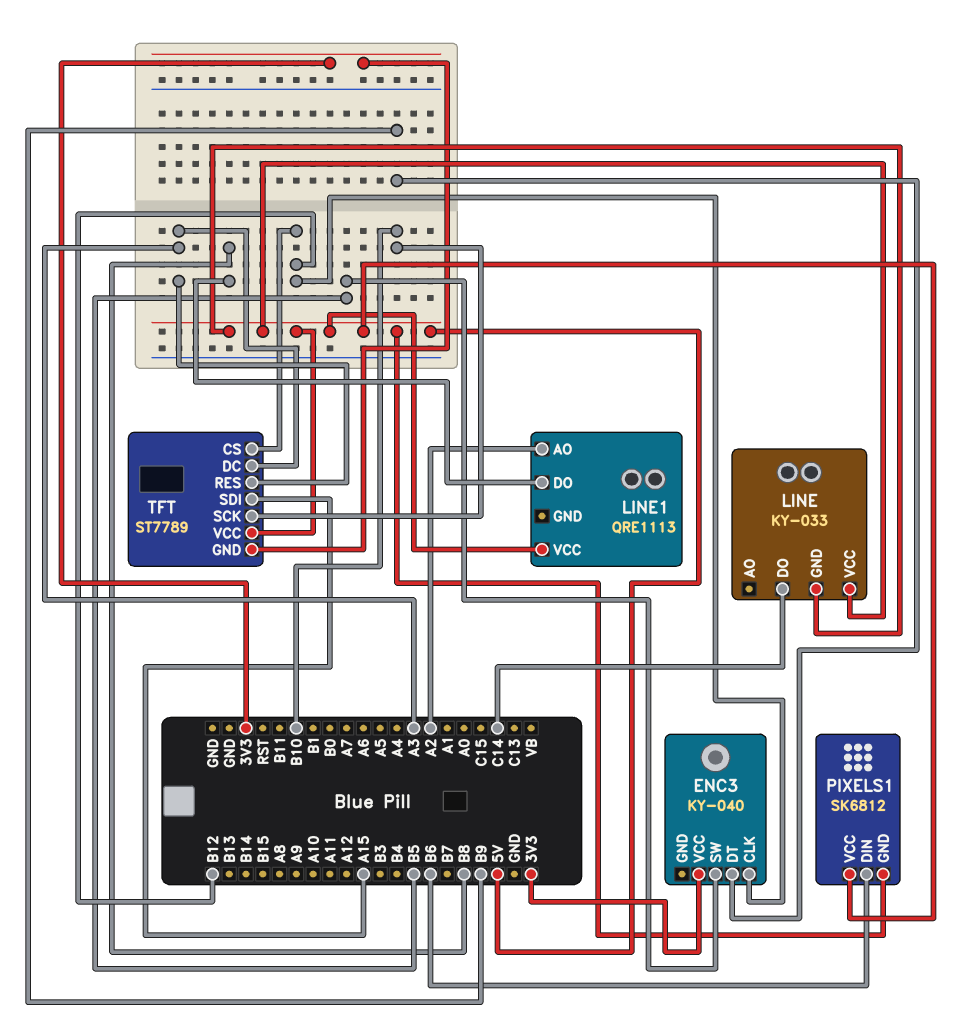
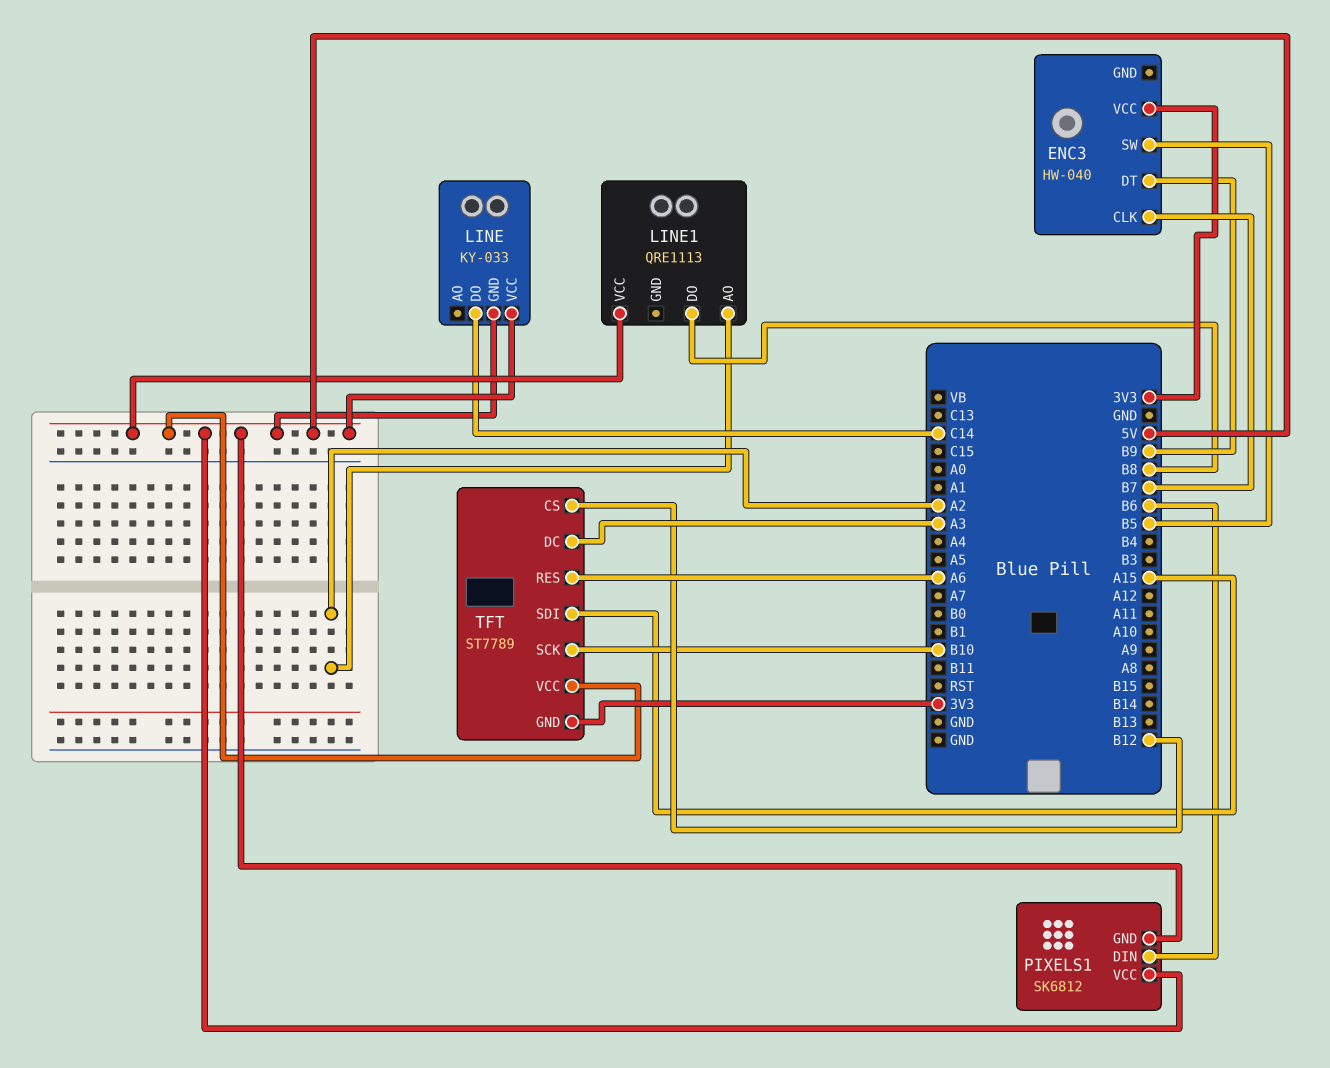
ENC3: KY-040 -> HW-040
ENC3 pin CLK: B12 -> B7
TFT pin RES: A3 -> A6

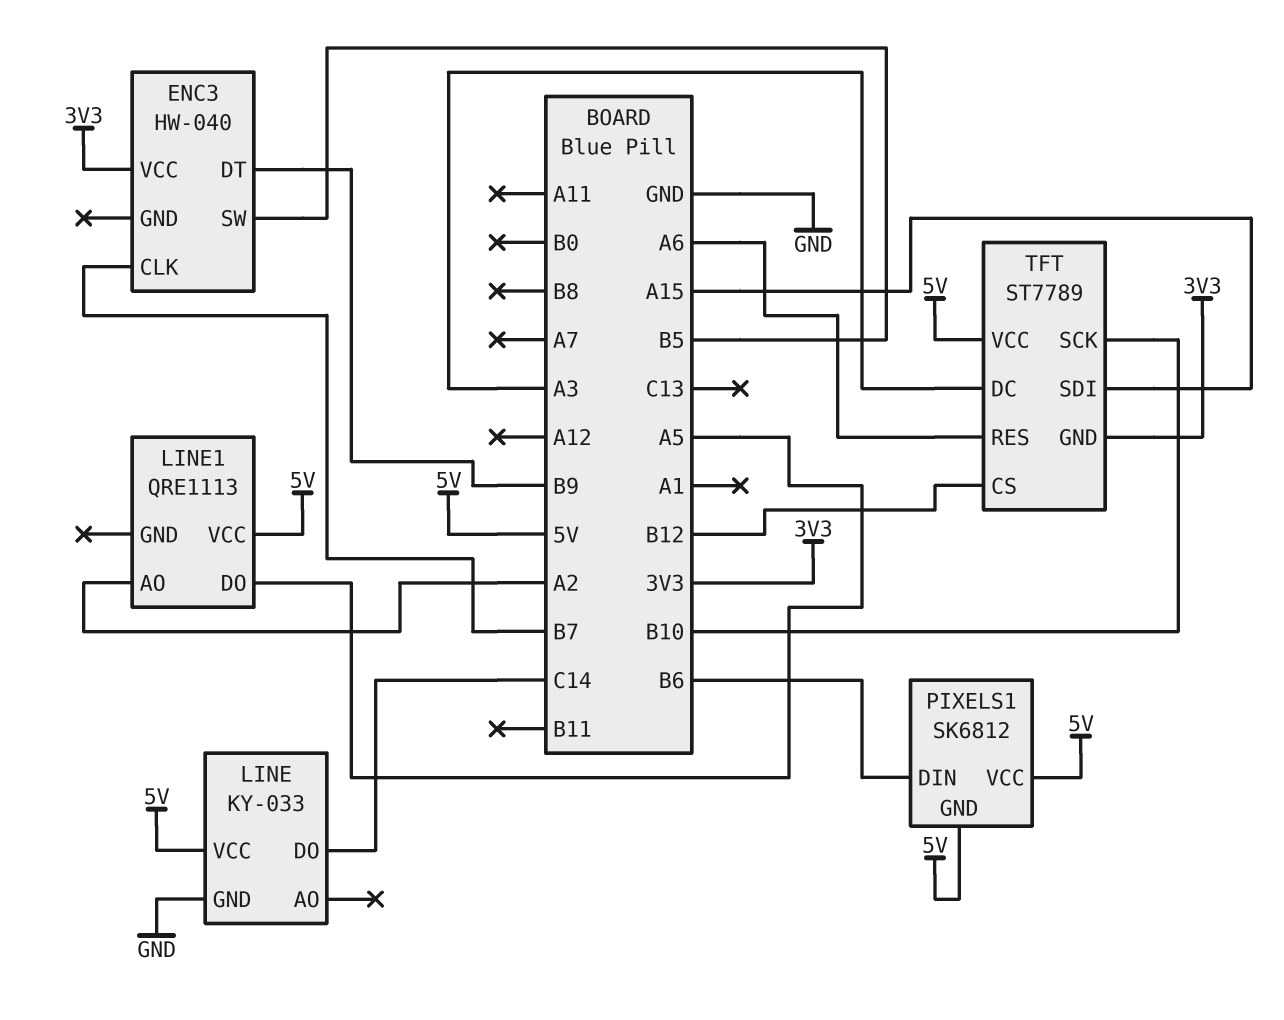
LINE pin GND: 5V -> GND
LINE1 pin DO: B8 -> A5

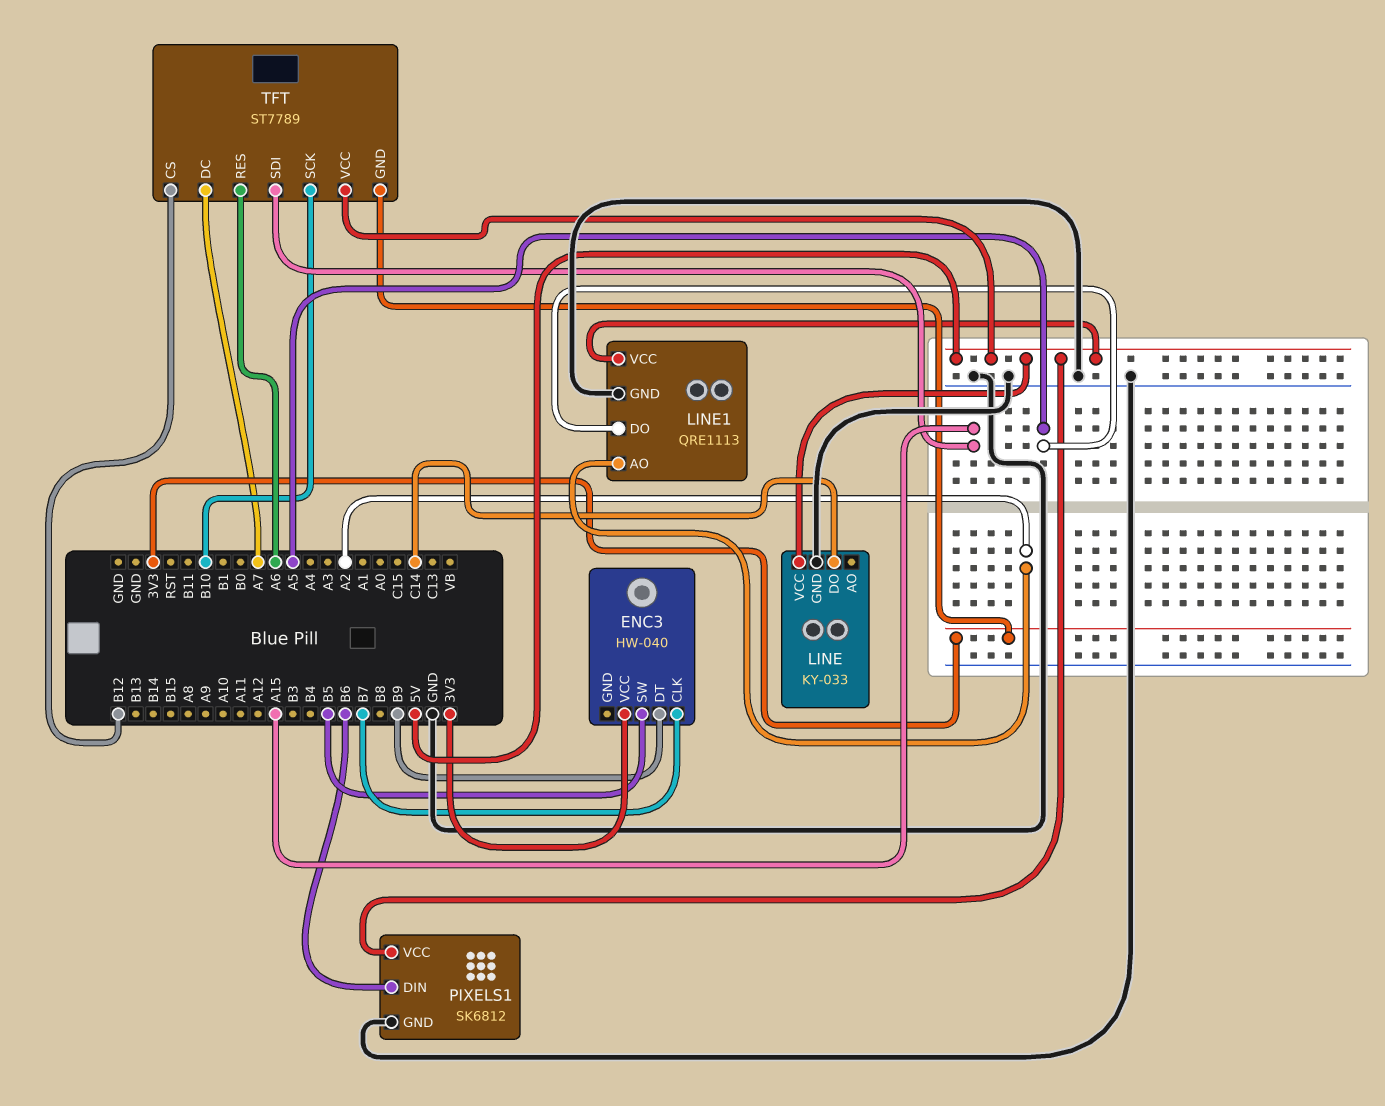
LINE1 pin GND: none -> GND
PIXELS1 pin GND: 5V -> GND
TFT pin DC: A3 -> A7

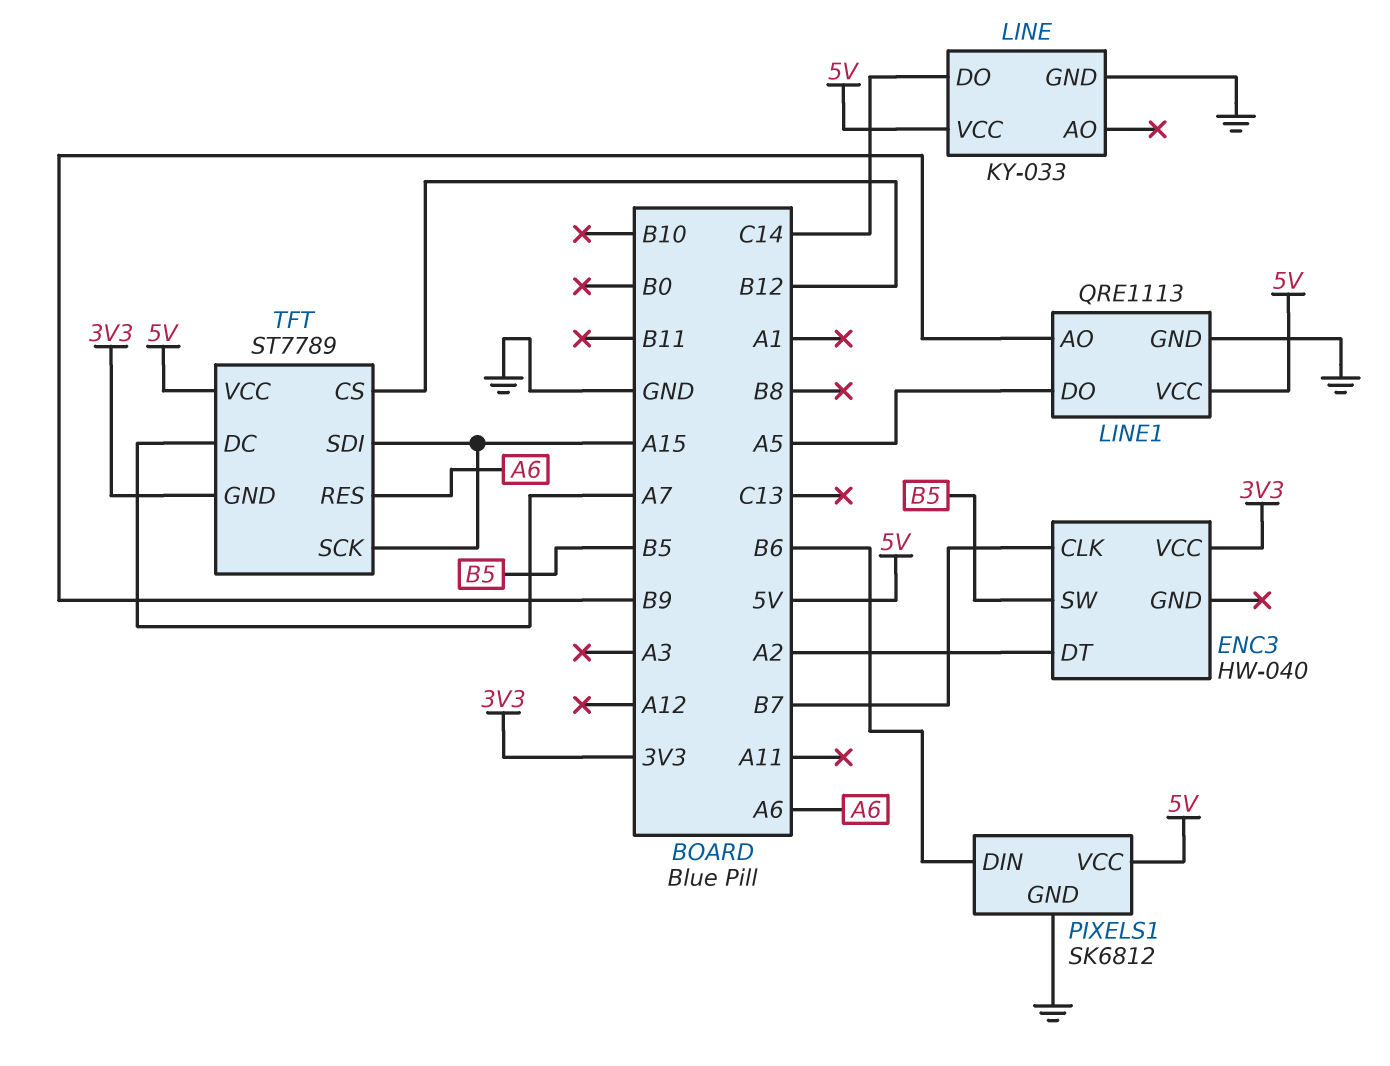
ENC3 pin DT: B9 -> A2
LINE1 pin AO: A2 -> B9
TFT pin SCK: B10 -> A15

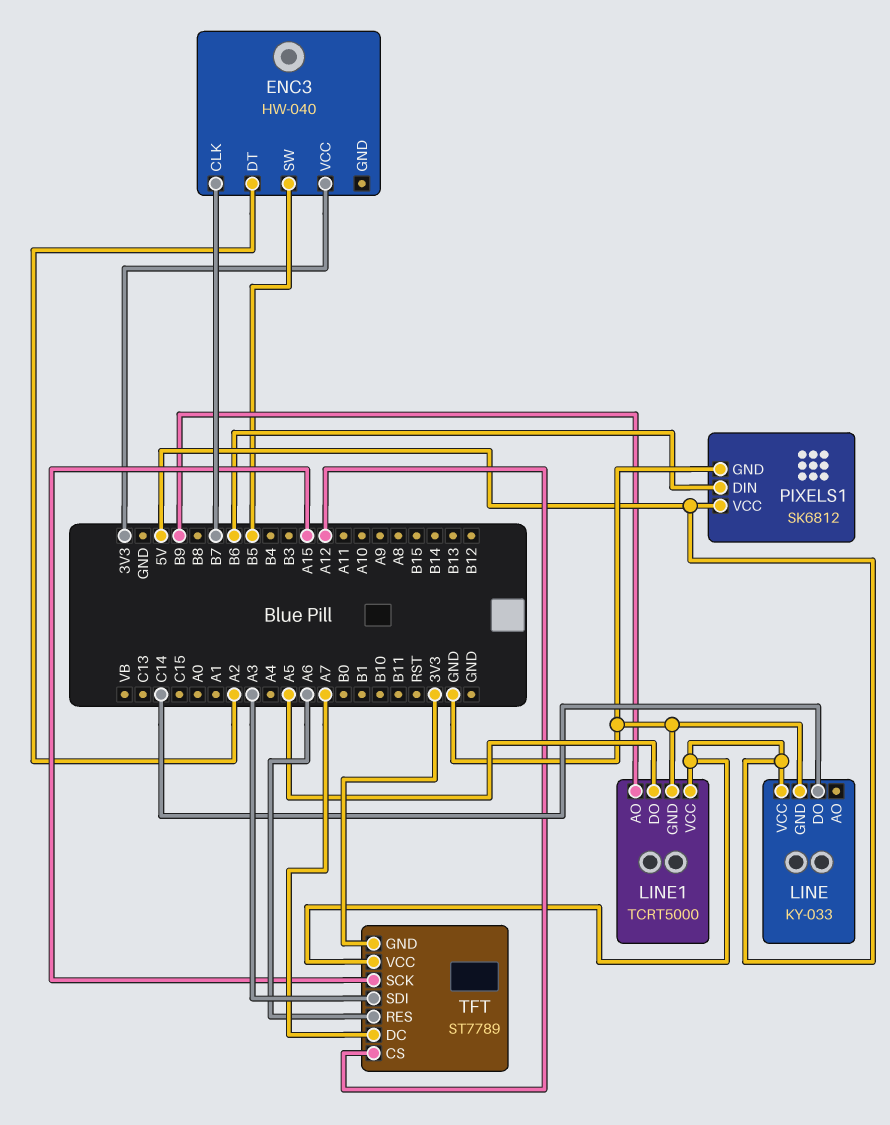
LINE1: QRE1113 -> TCRT5000
TFT pin CS: B12 -> A12
TFT pin SDI: A15 -> A3

